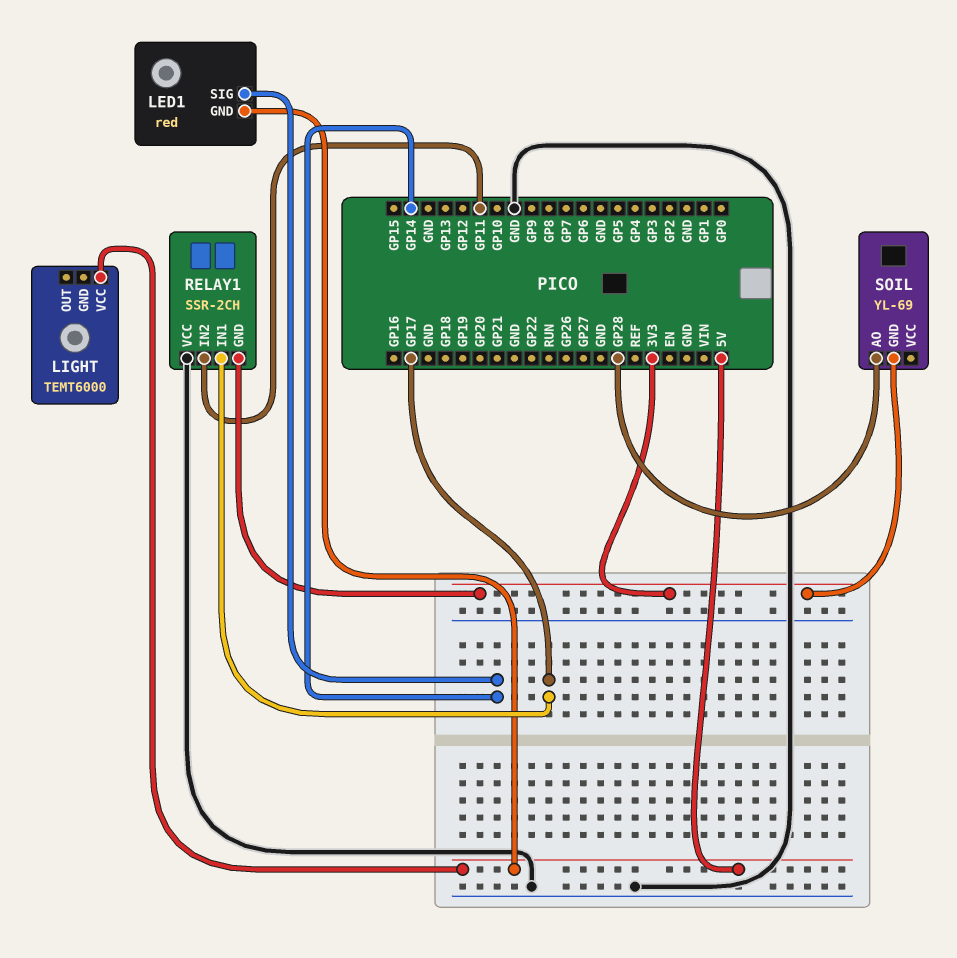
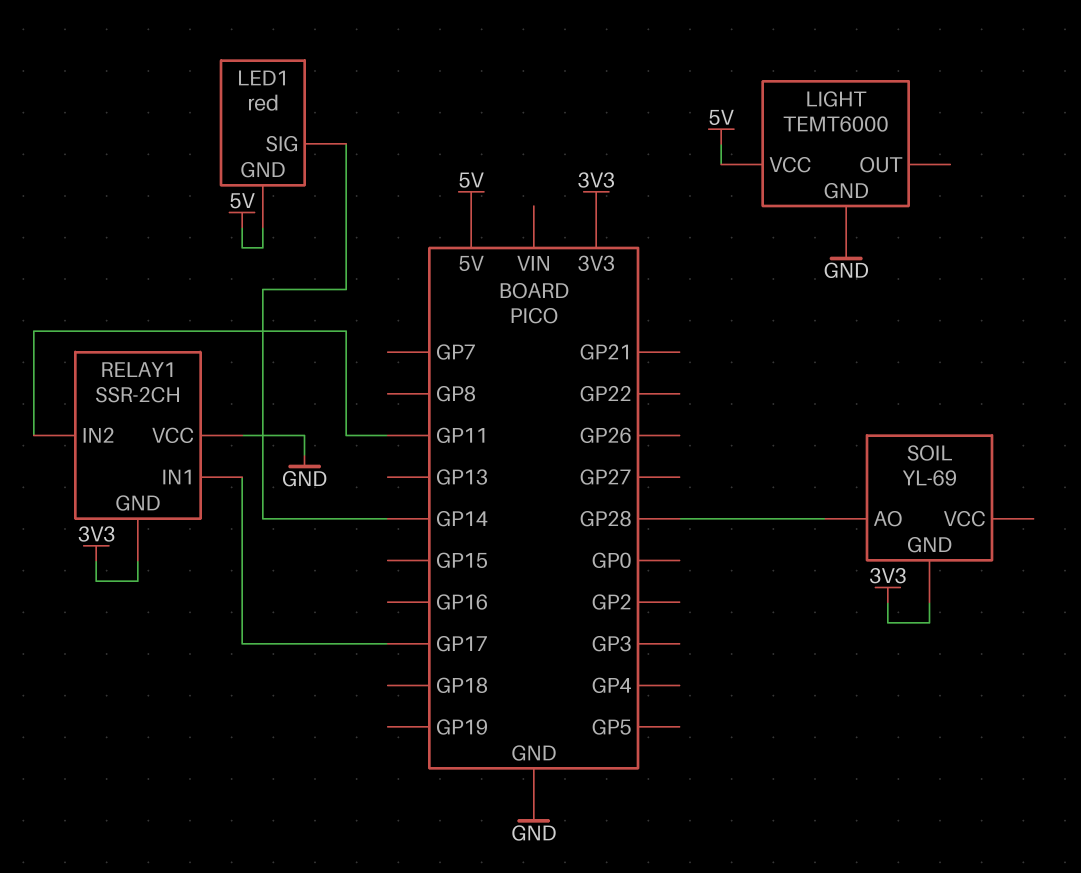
LIGHT pin GND: none -> GND

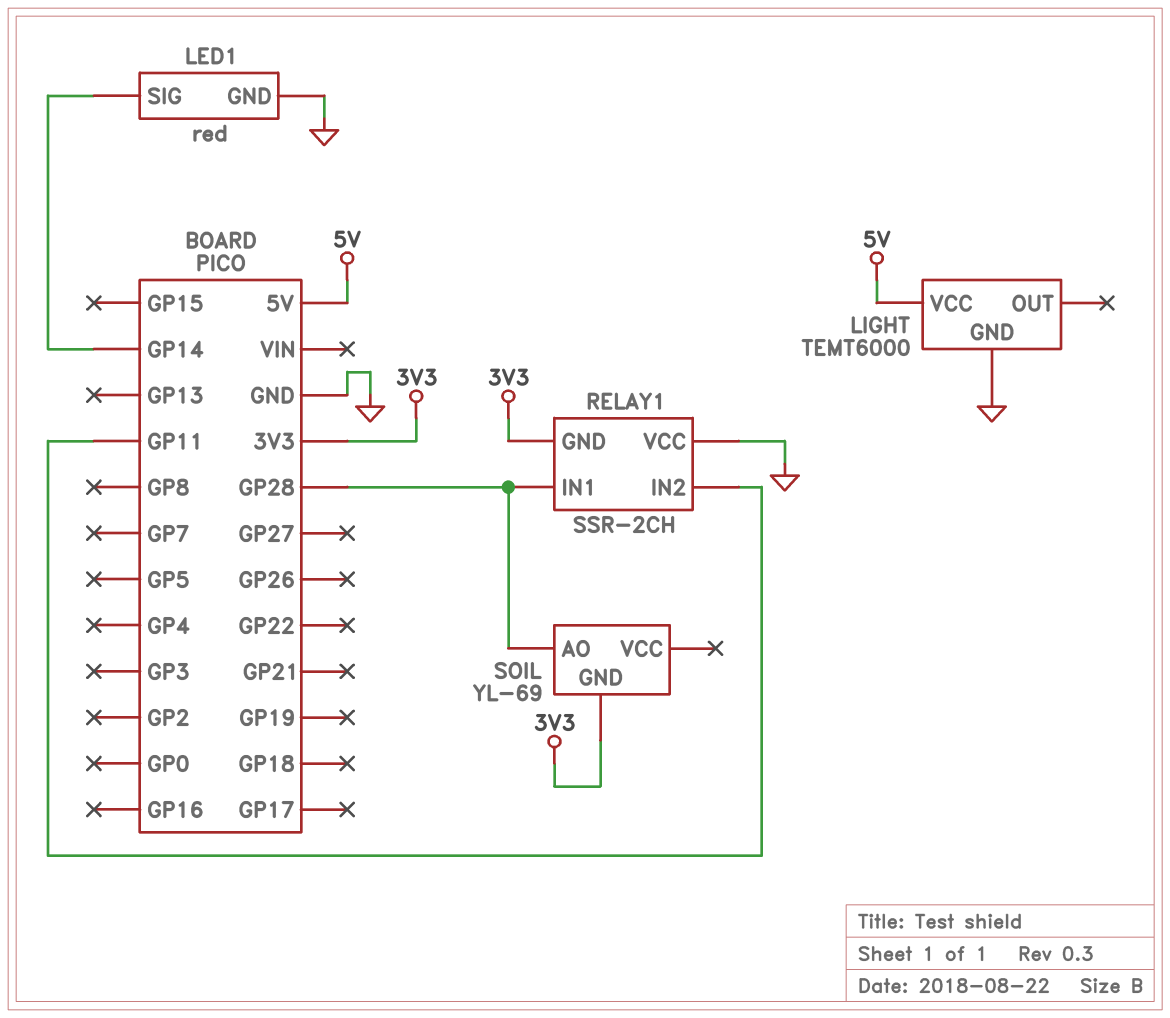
LED1 pin GND: 5V -> GND
RELAY1 pin IN1: GP17 -> GP28

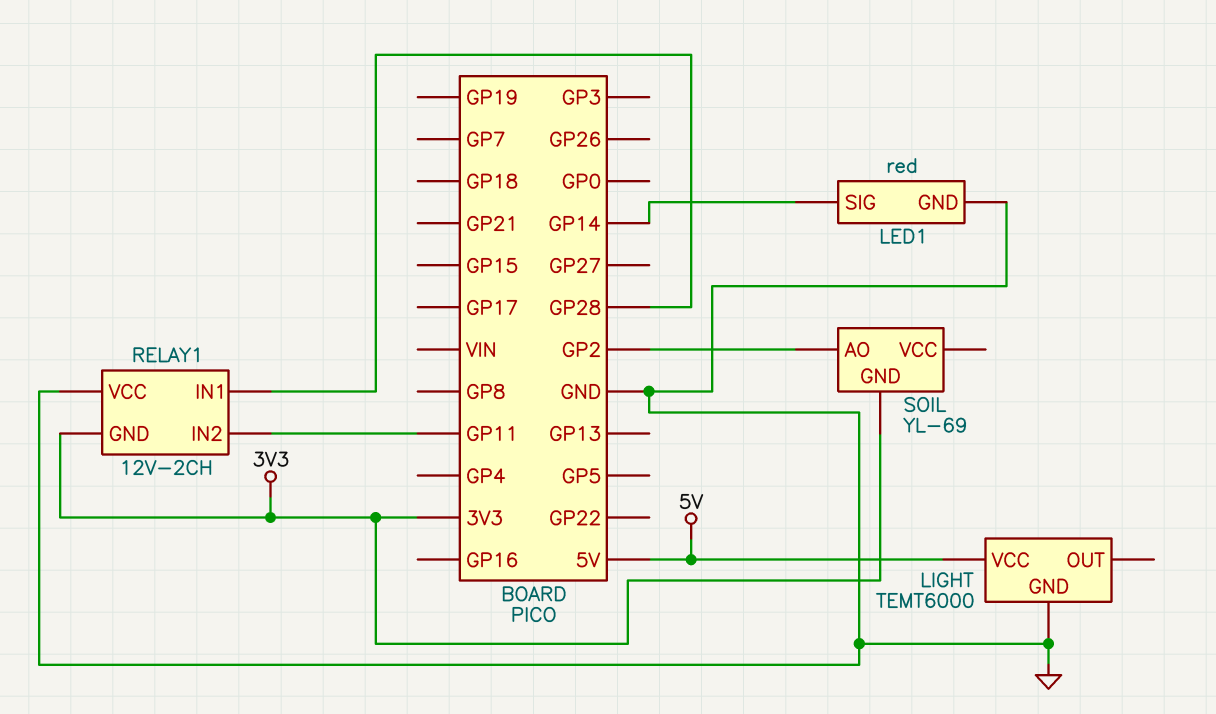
RELAY1: SSR-2CH -> 12V-2CH
SOIL pin AO: GP28 -> GP2

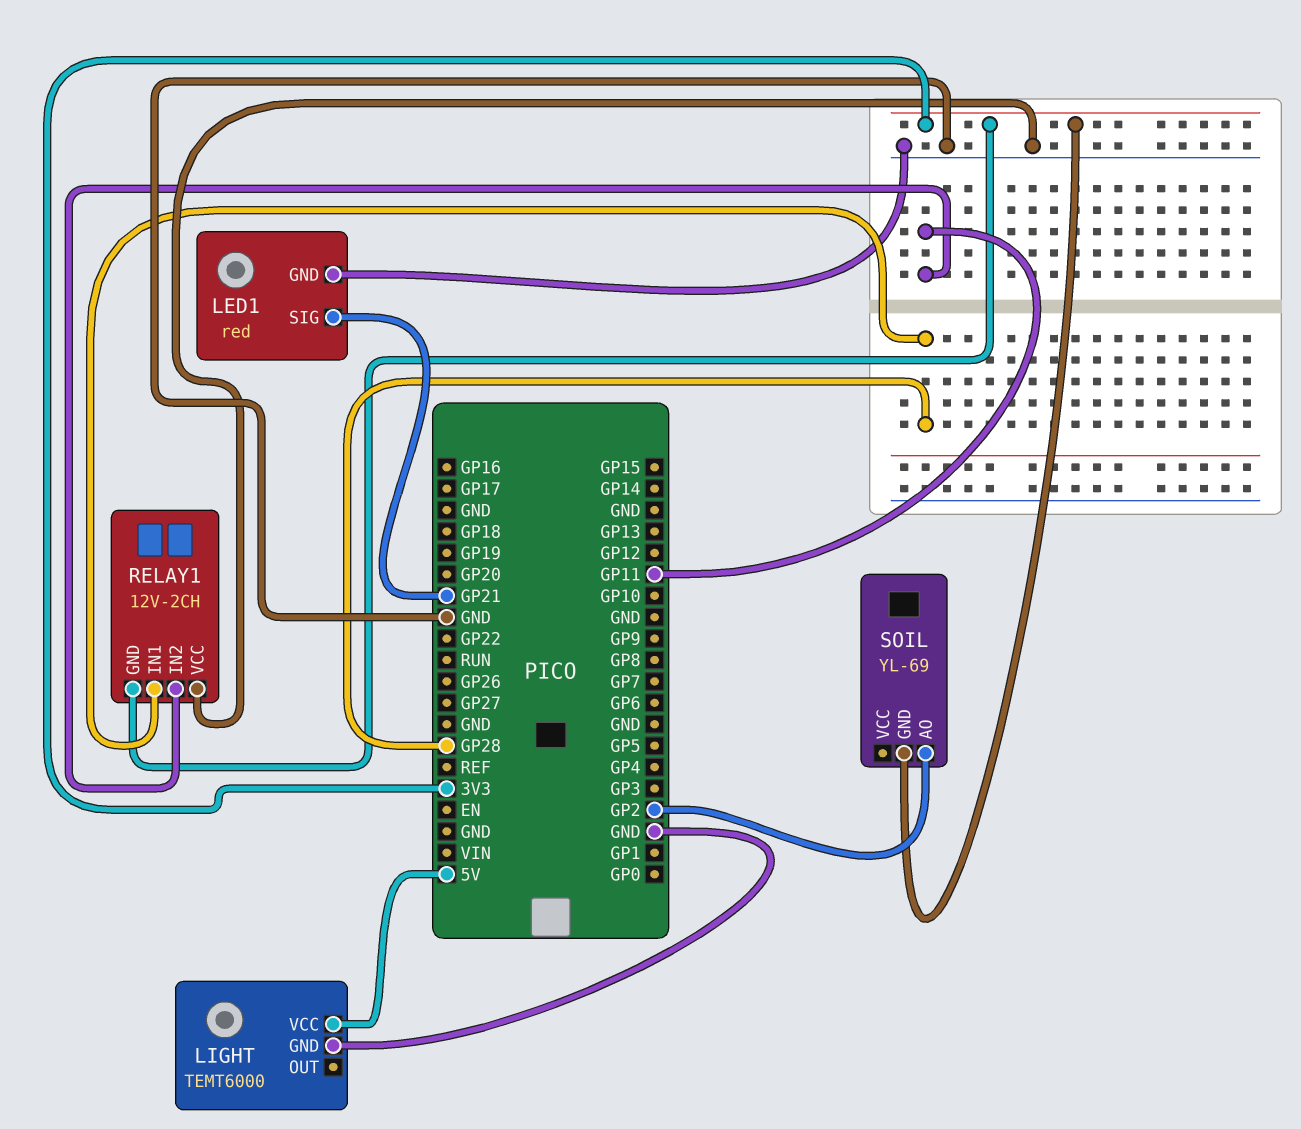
LED1 pin SIG: GP14 -> GP21

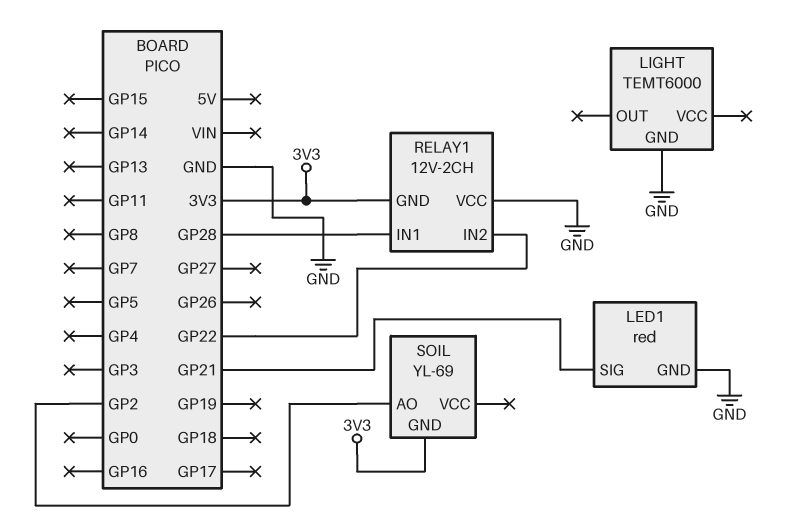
LIGHT pin VCC: 5V -> none
RELAY1 pin IN2: GP11 -> GP22

